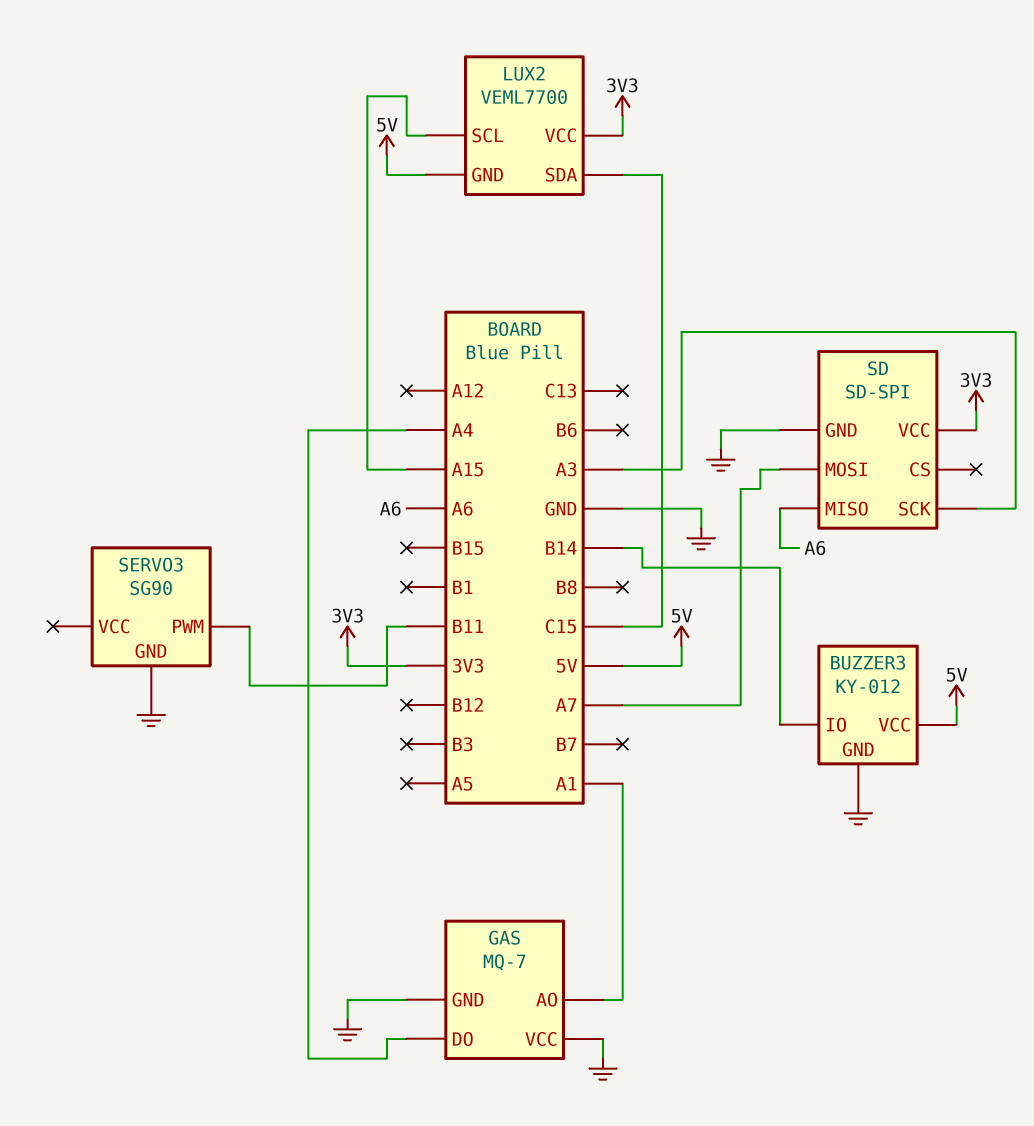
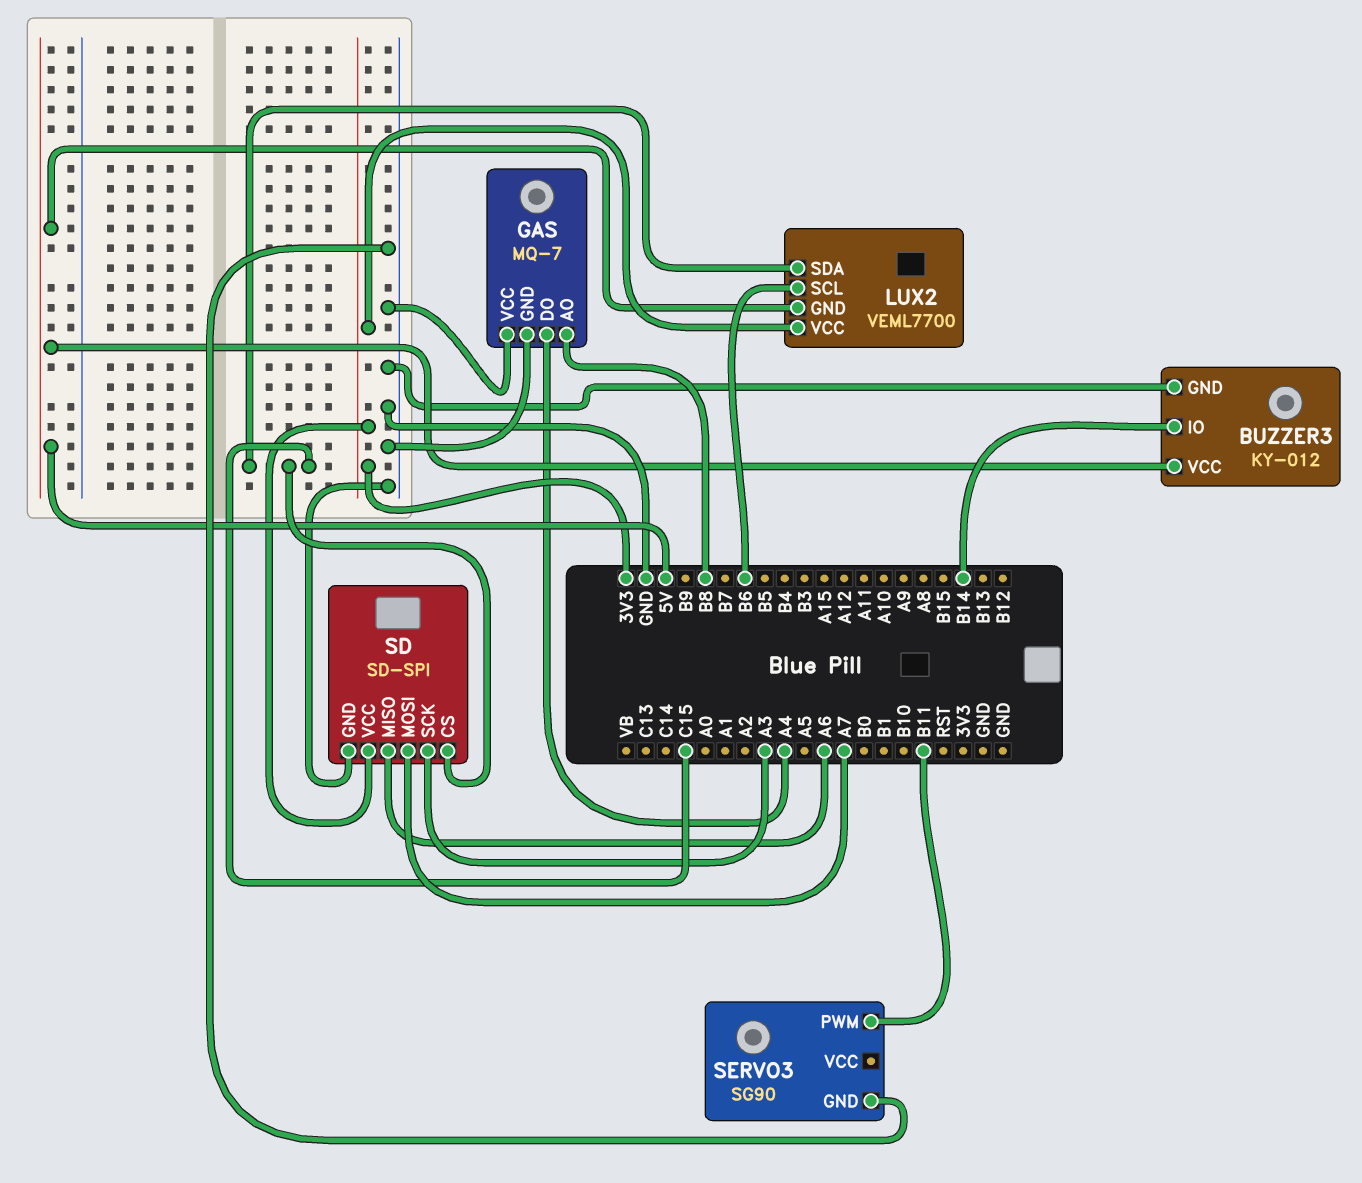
GAS pin AO: A1 -> B8
LUX2 pin SCL: A15 -> B6
SD pin CS: none -> C15

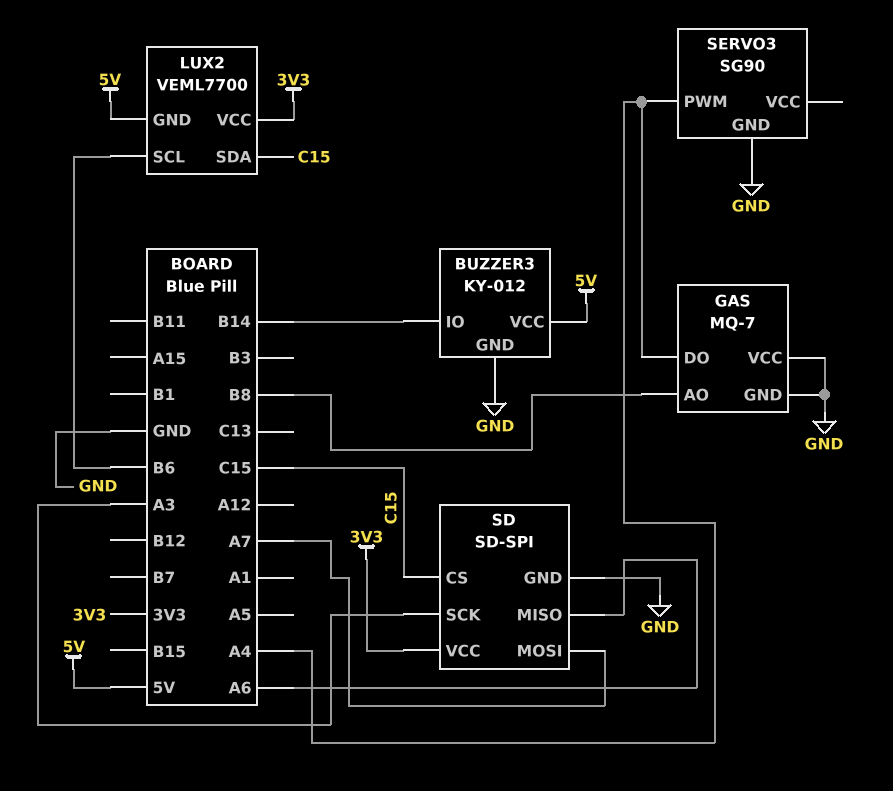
SERVO3 pin PWM: B11 -> A4

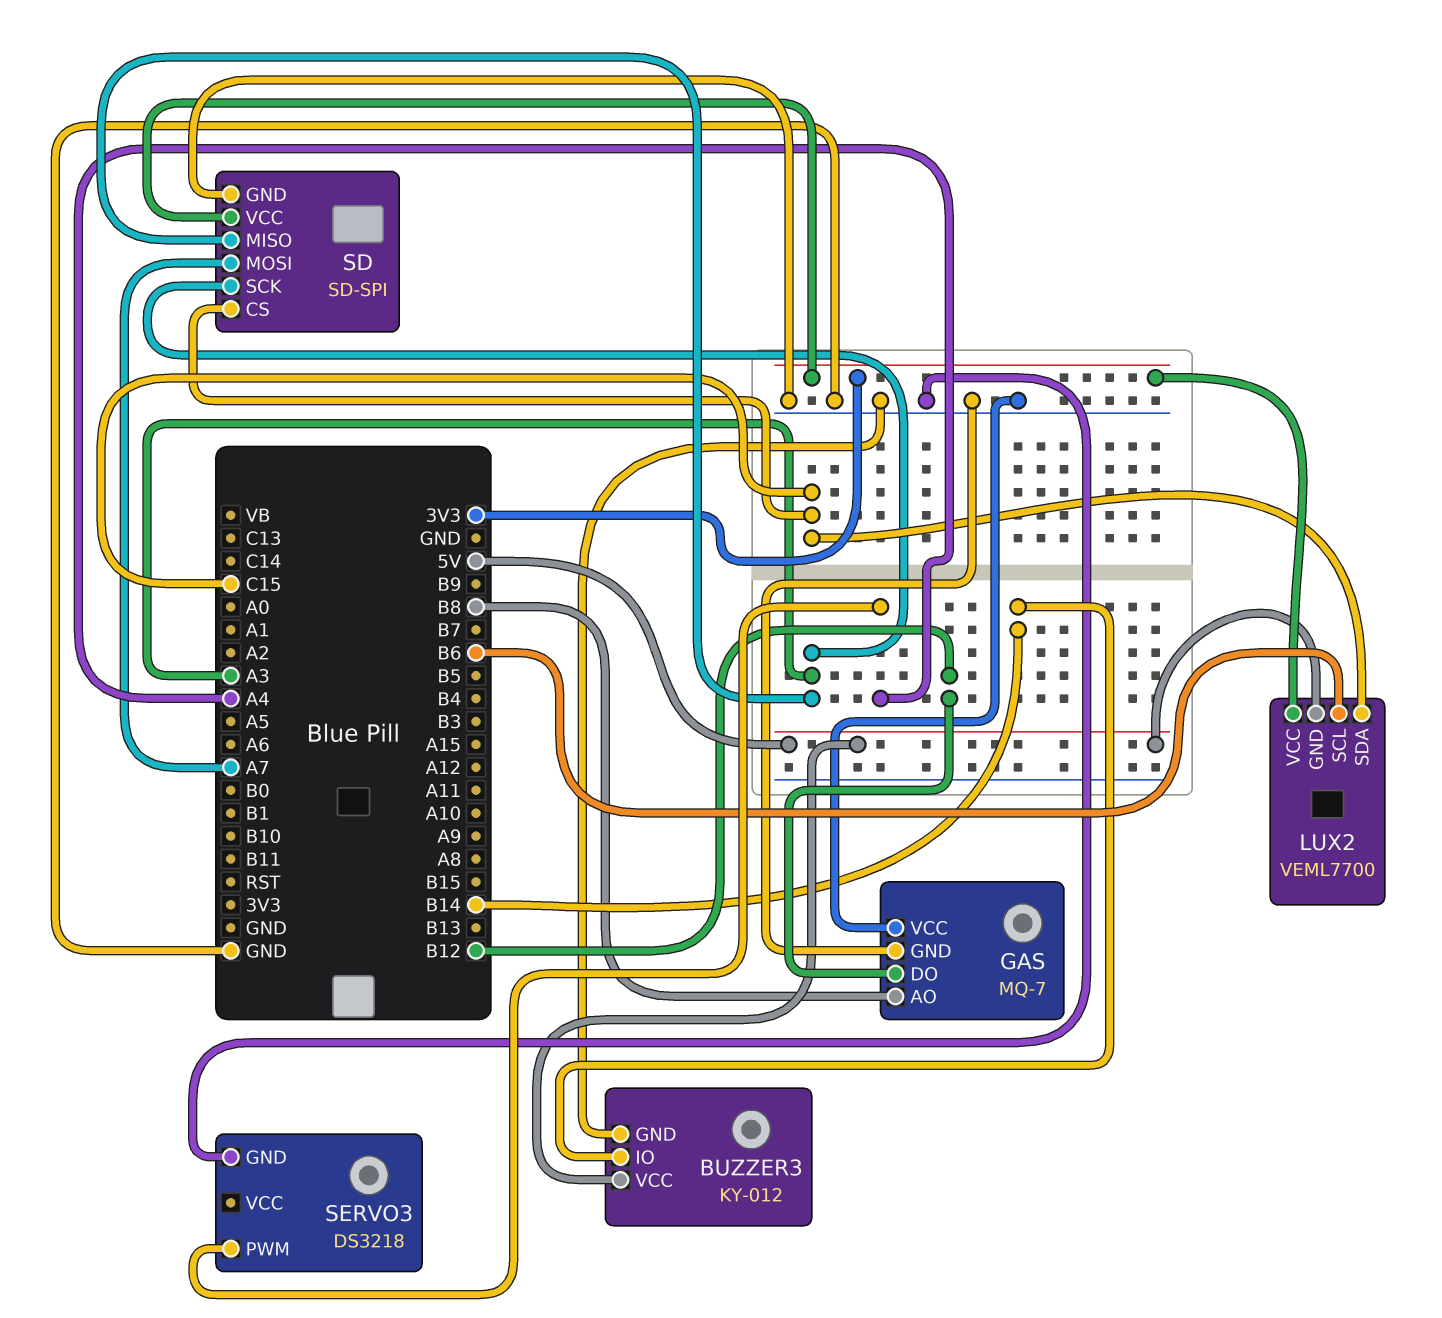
GAS pin DO: A4 -> B12
SD pin MISO: A6 -> A3
SERVO3: SG90 -> DS3218

